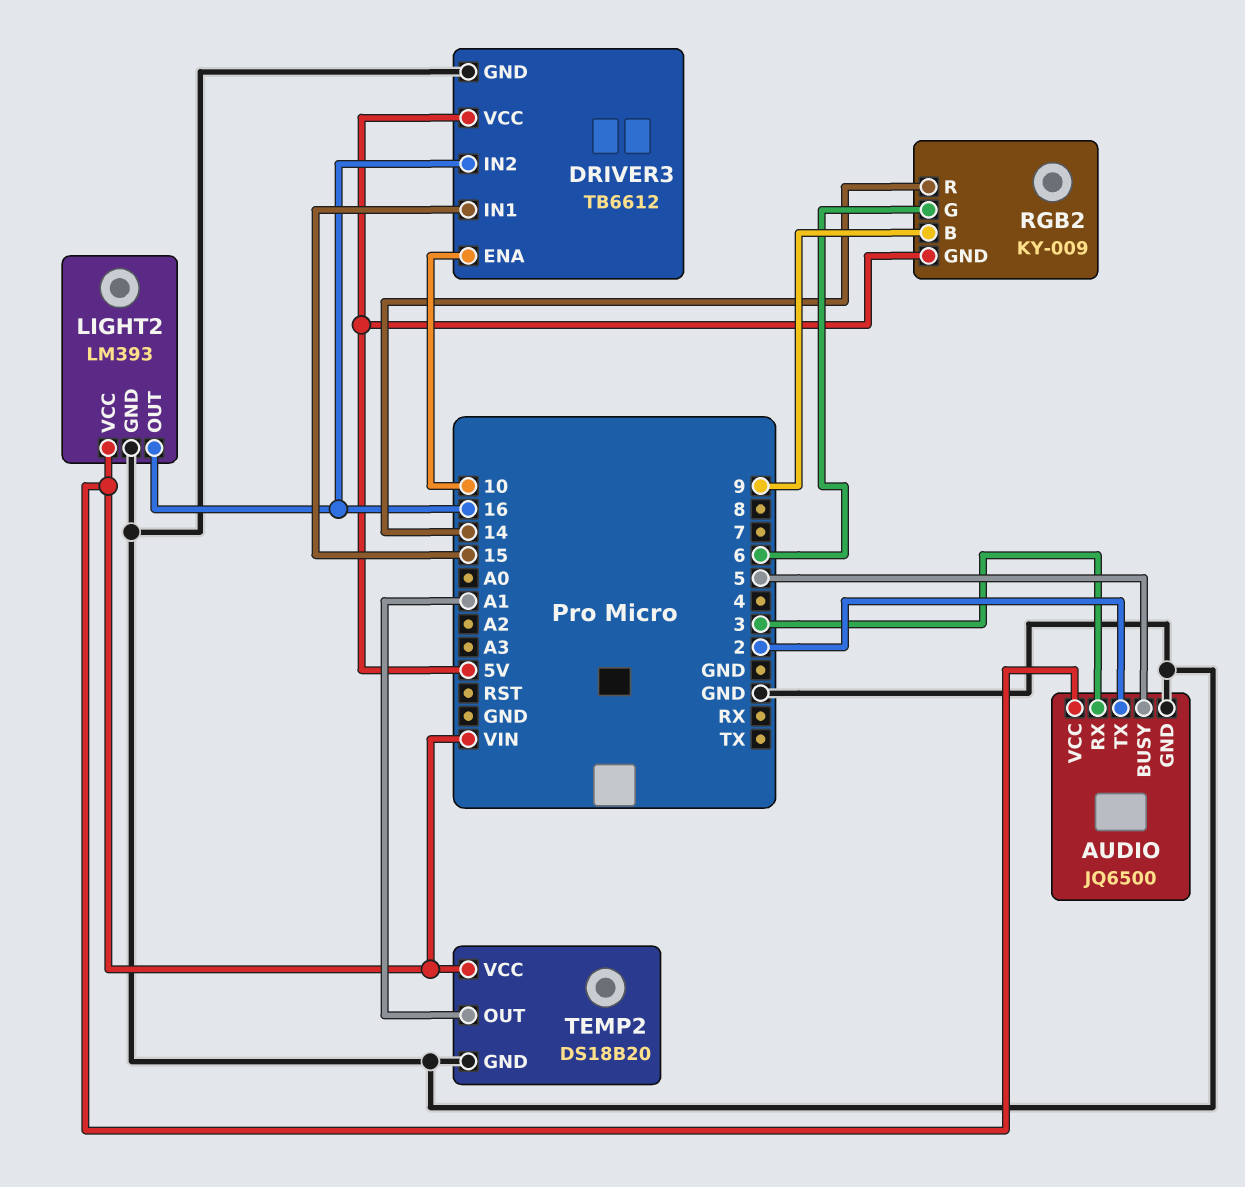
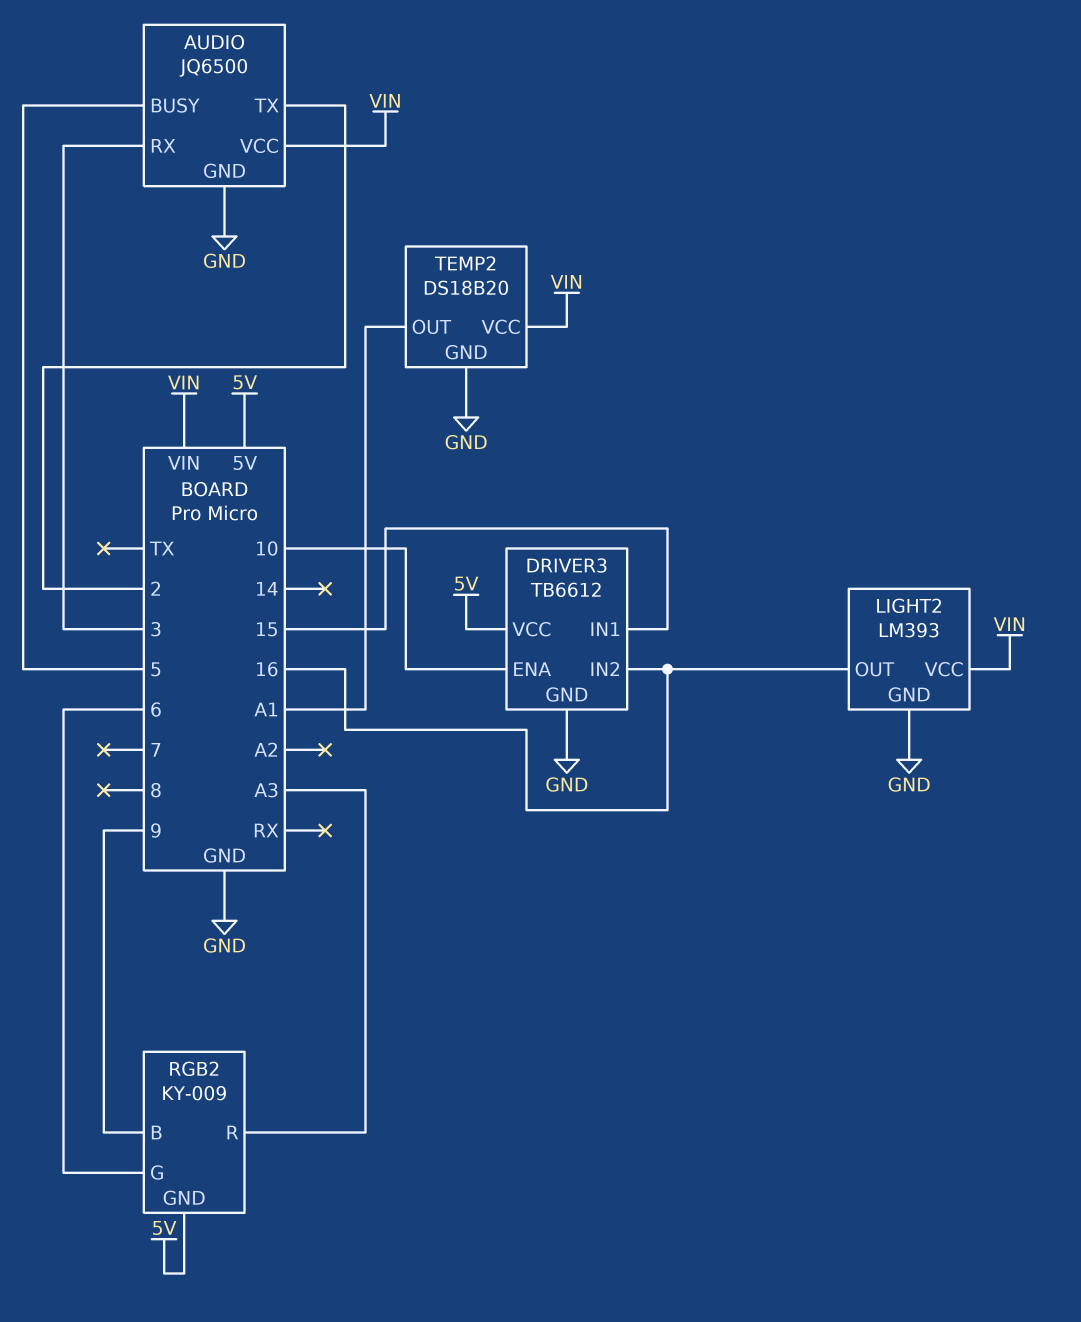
RGB2 pin R: 14 -> A3

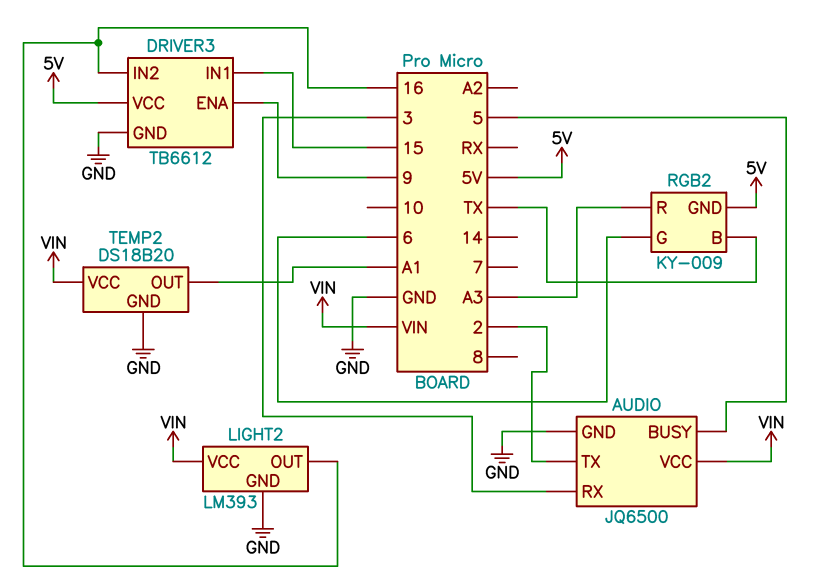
DRIVER3 pin ENA: 10 -> 9
RGB2 pin B: 9 -> TX

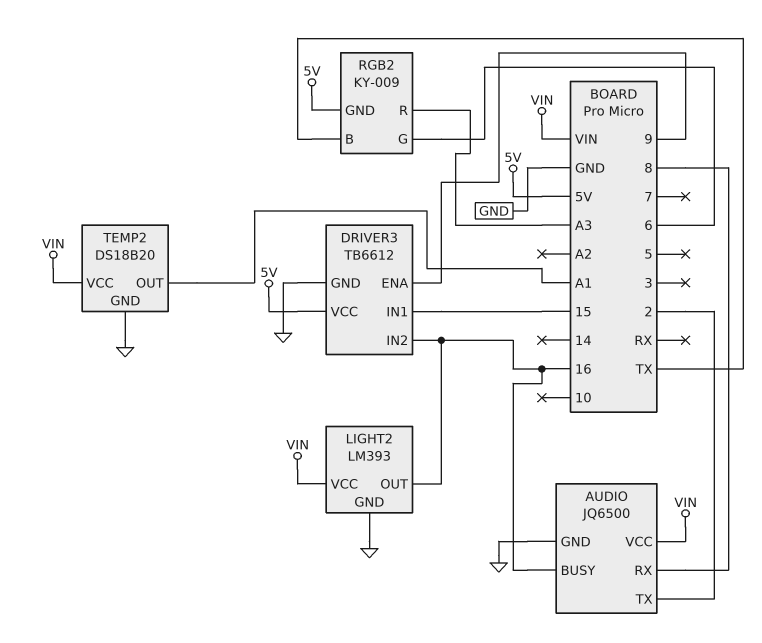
AUDIO pin BUSY: 5 -> 16
AUDIO pin RX: 3 -> 8

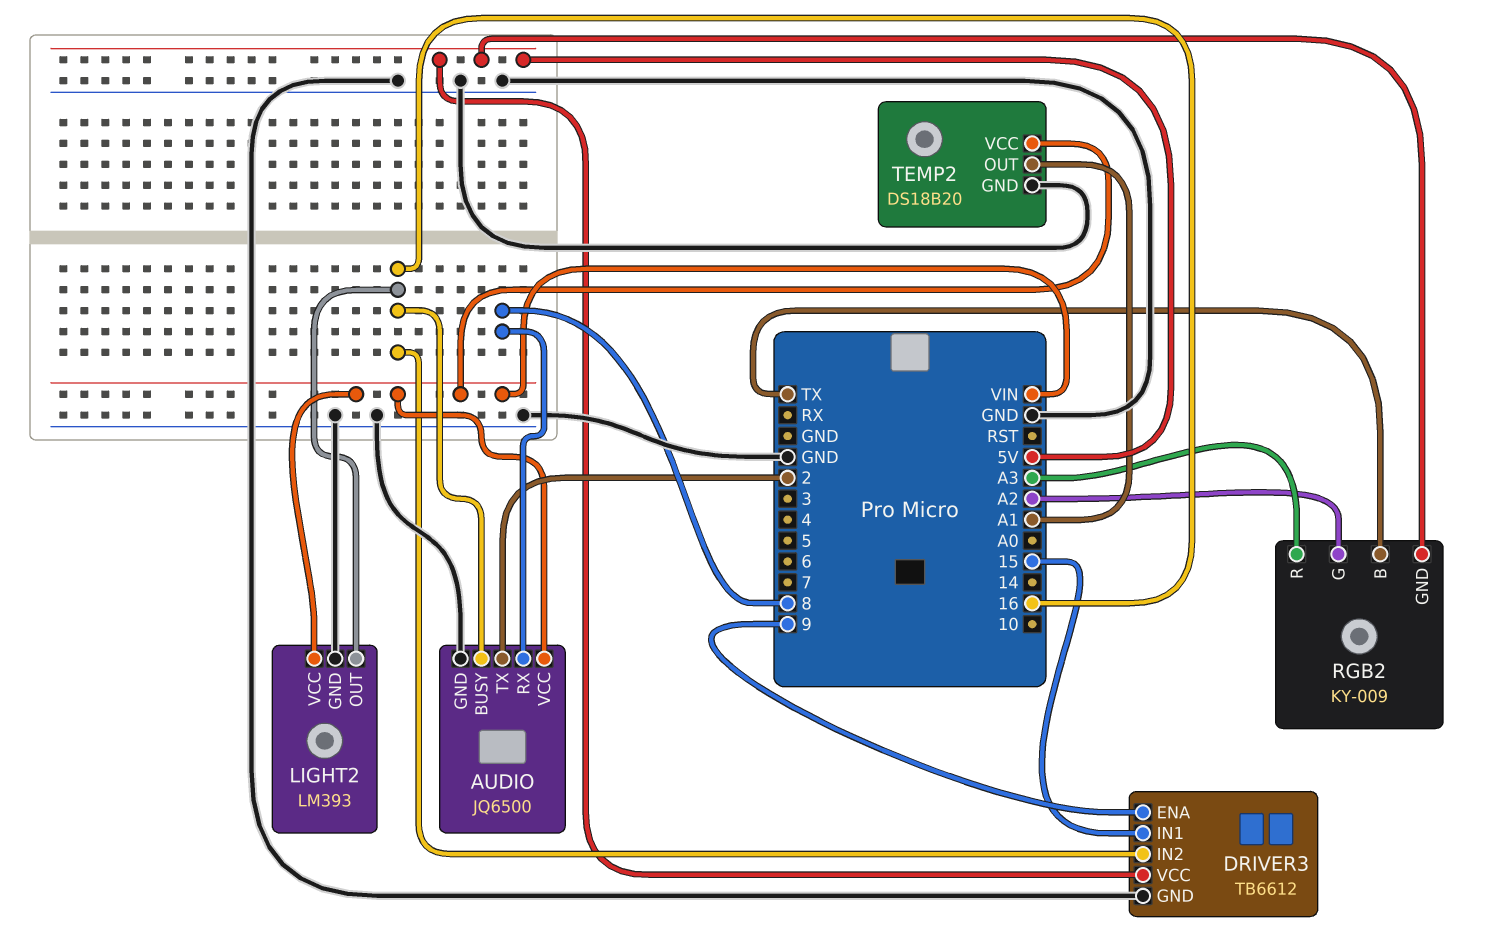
RGB2 pin G: 6 -> A2

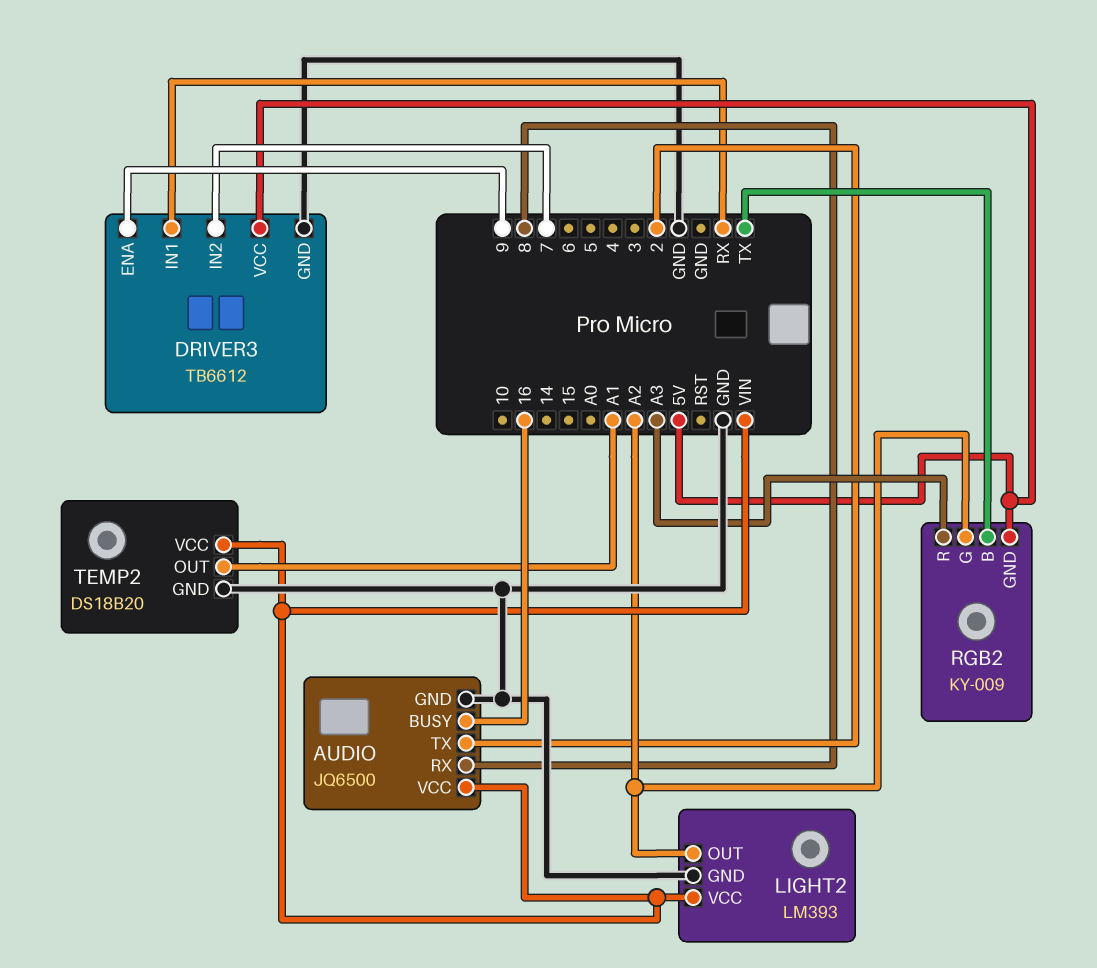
DRIVER3 pin IN1: 15 -> RX
DRIVER3 pin IN2: 16 -> 7
LIGHT2 pin OUT: 16 -> A2

